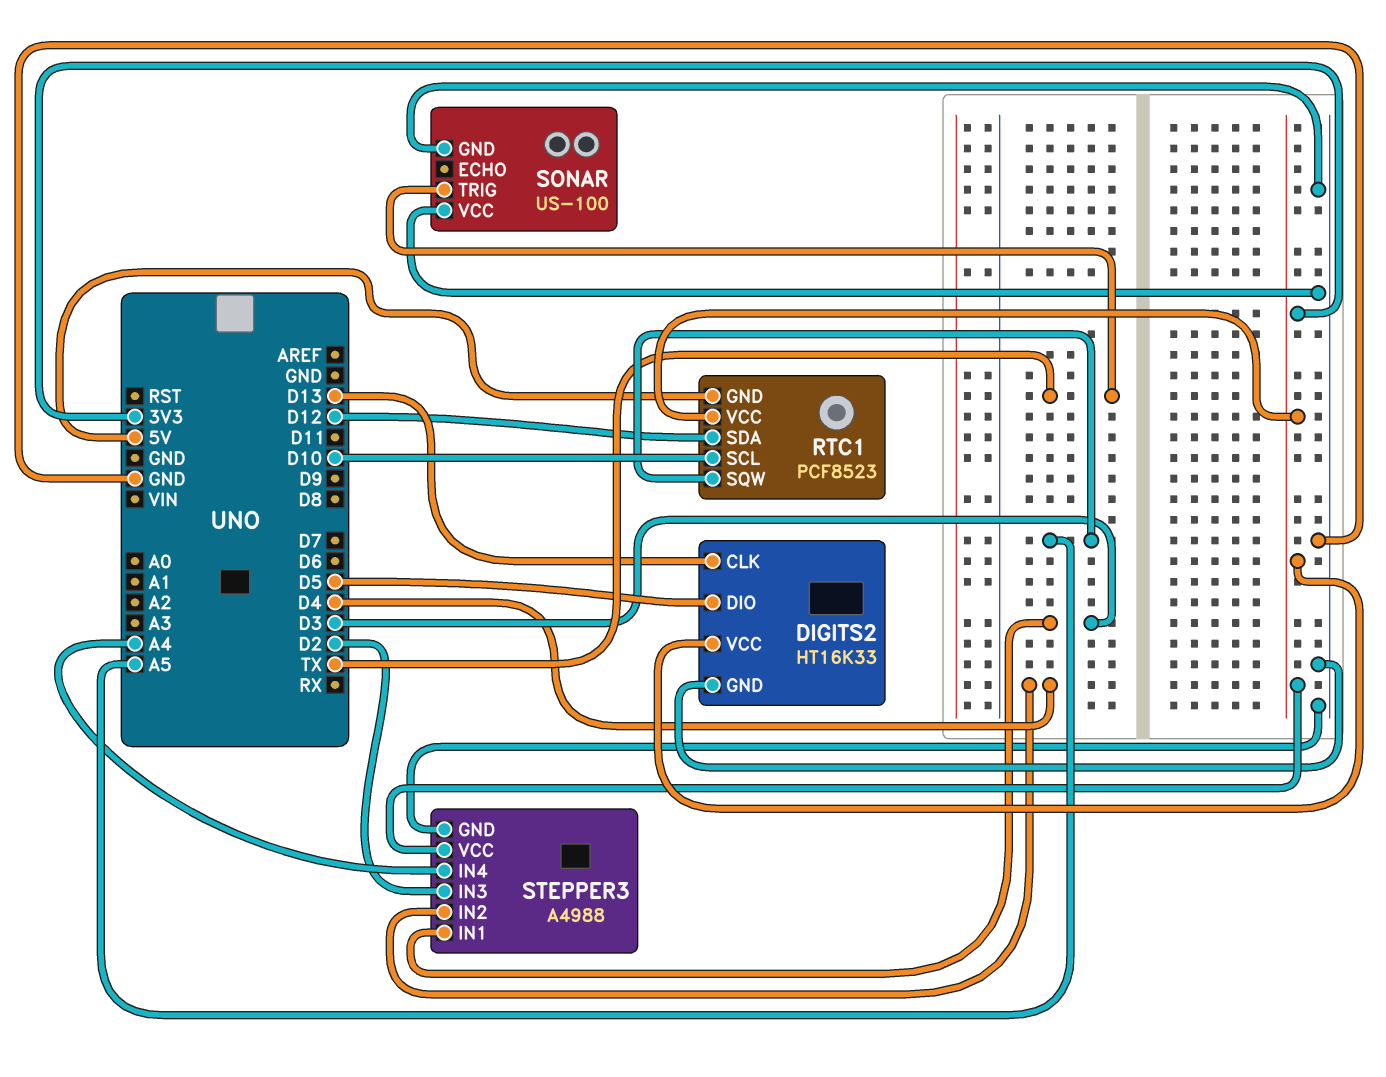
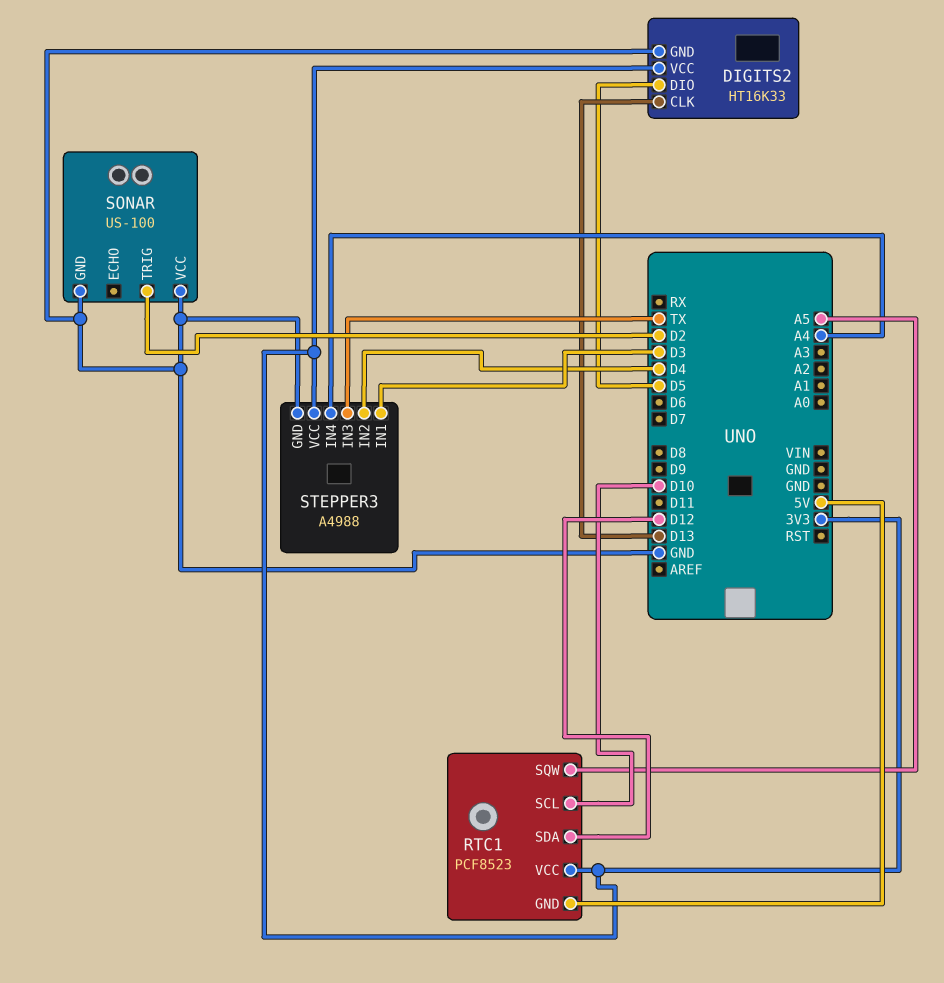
SONAR pin TRIG: TX -> D2
STEPPER3 pin IN3: D2 -> TX

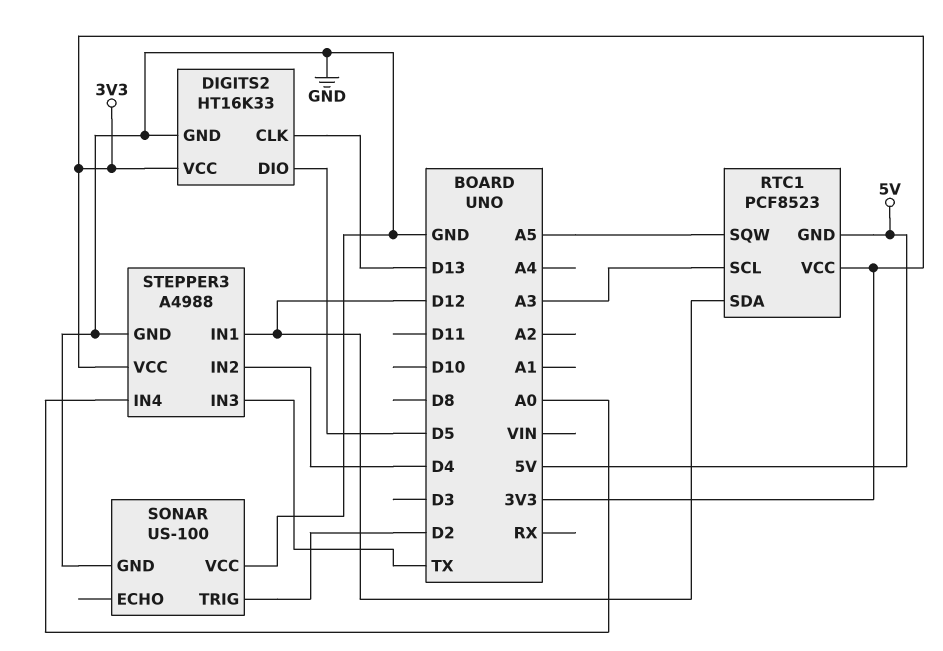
RTC1 pin SCL: D10 -> A3
STEPPER3 pin IN1: D3 -> D12
STEPPER3 pin IN4: A4 -> A0

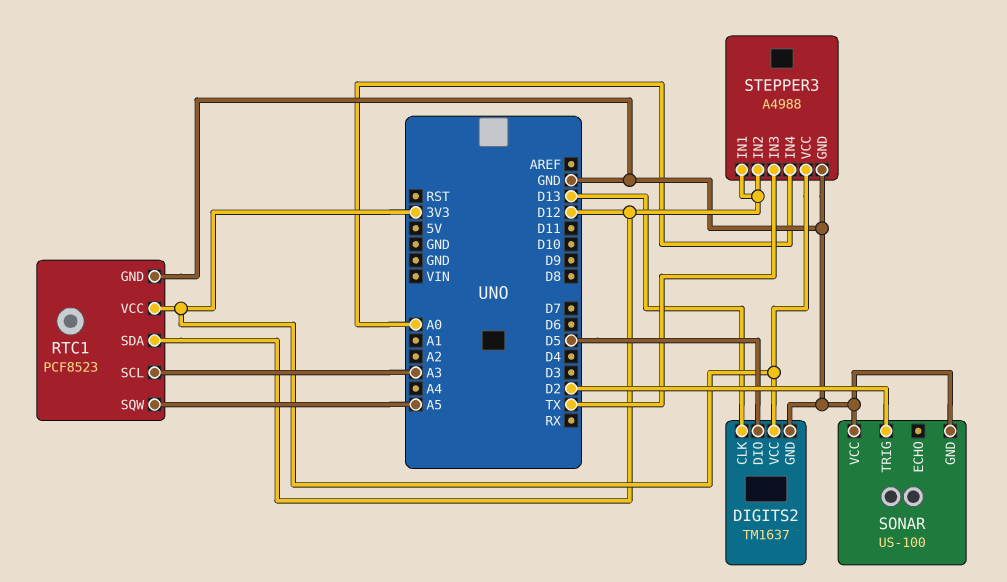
DIGITS2: HT16K33 -> TM1637
RTC1 pin GND: 5V -> GND
STEPPER3 pin IN2: D4 -> D12

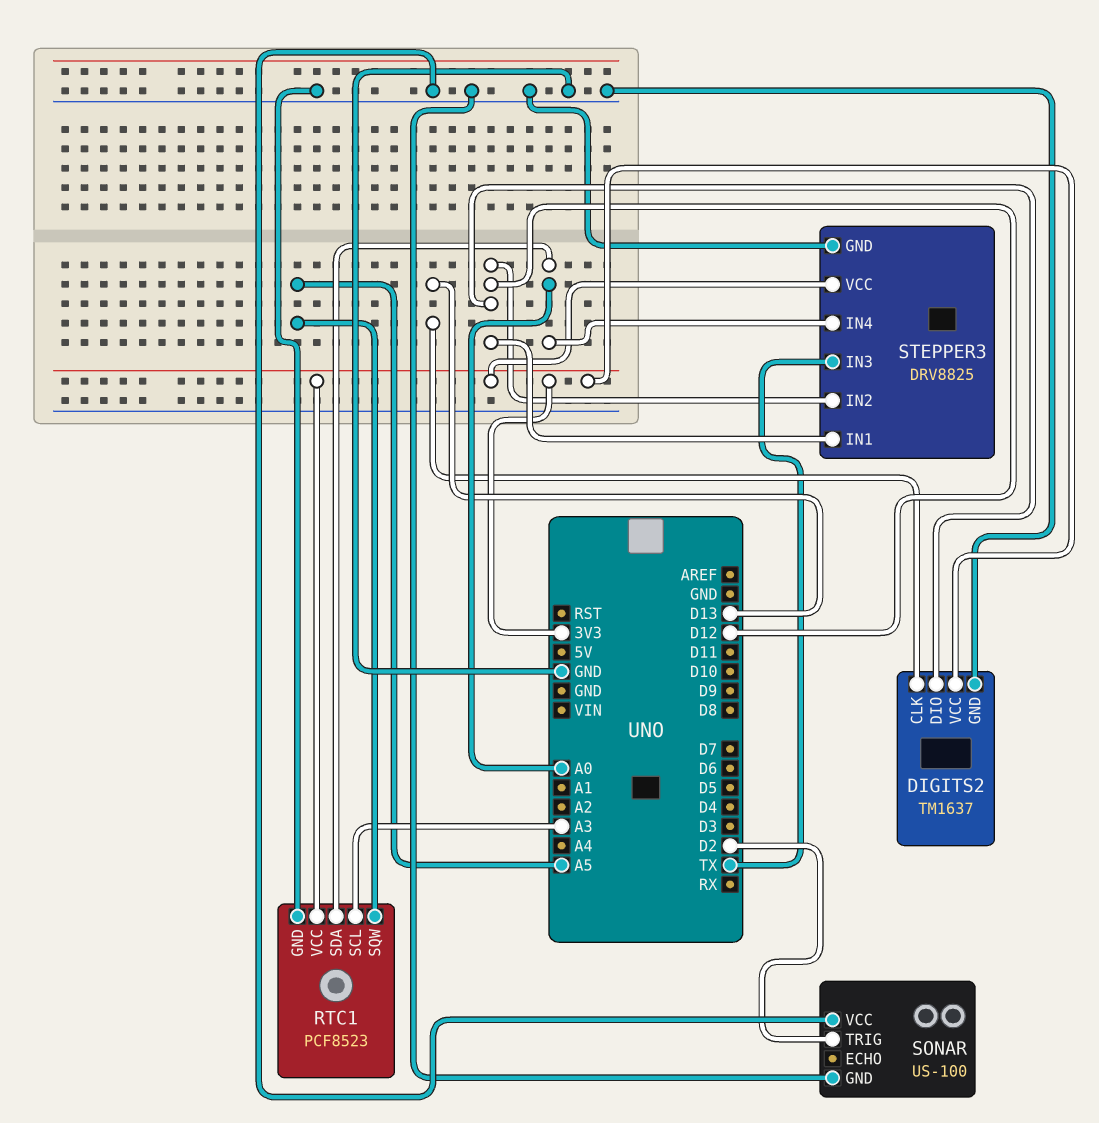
DIGITS2 pin DIO: D5 -> D12
RTC1 pin SDA: D12 -> A0
STEPPER3: A4988 -> DRV8825

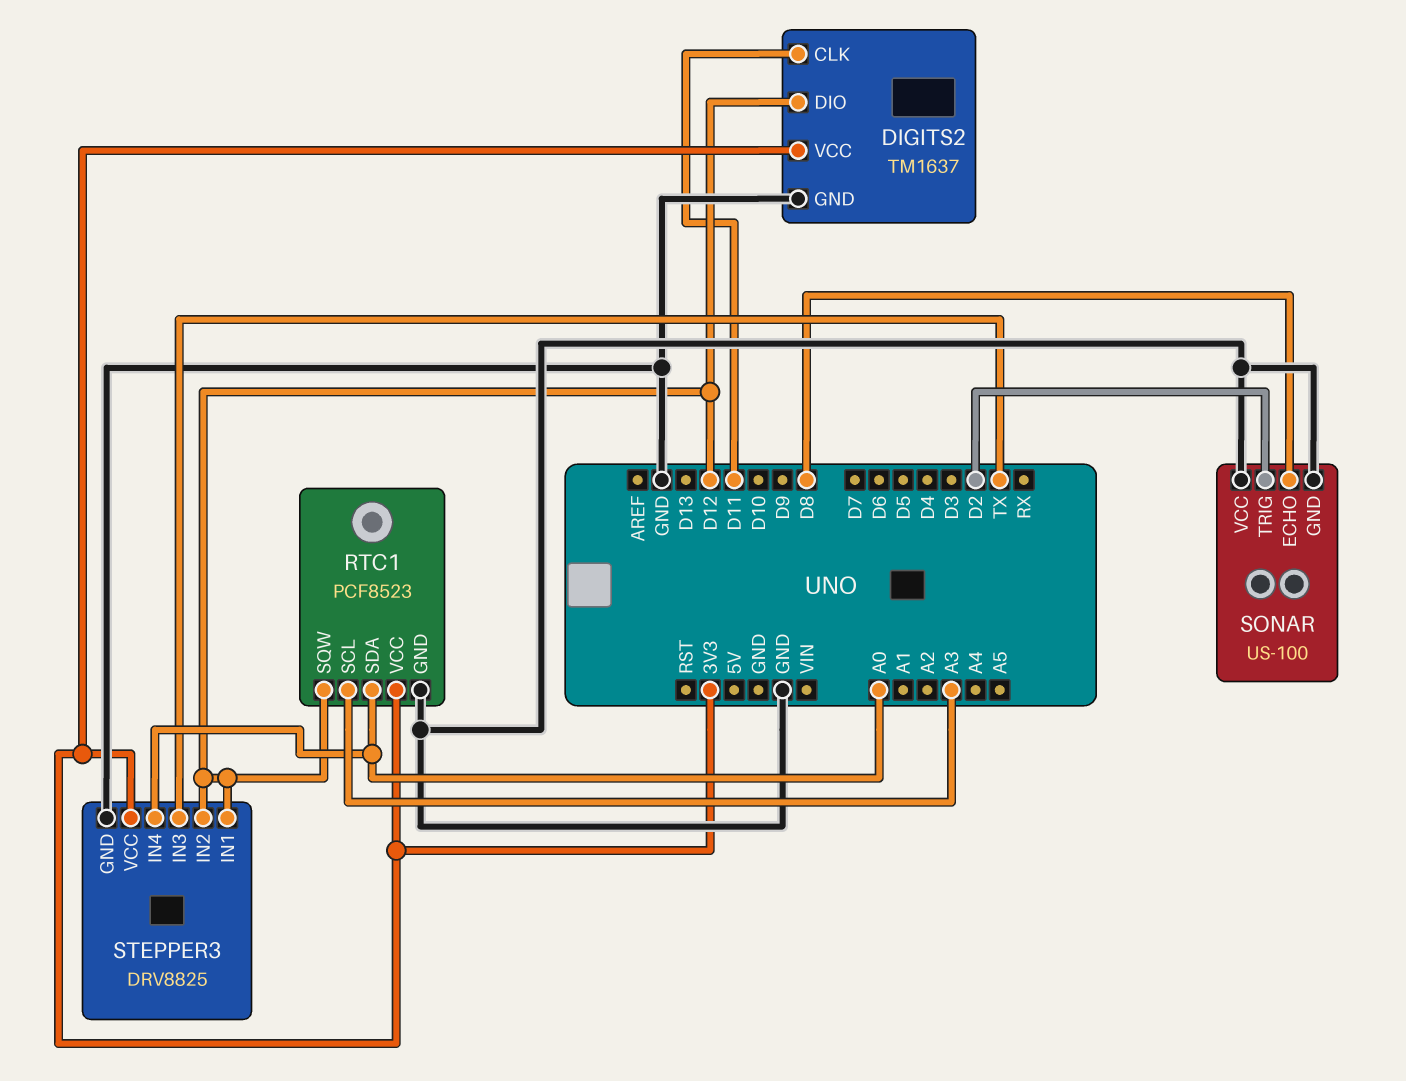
DIGITS2 pin CLK: D13 -> D11
RTC1 pin SQW: A5 -> D12
SONAR pin ECHO: none -> D8

